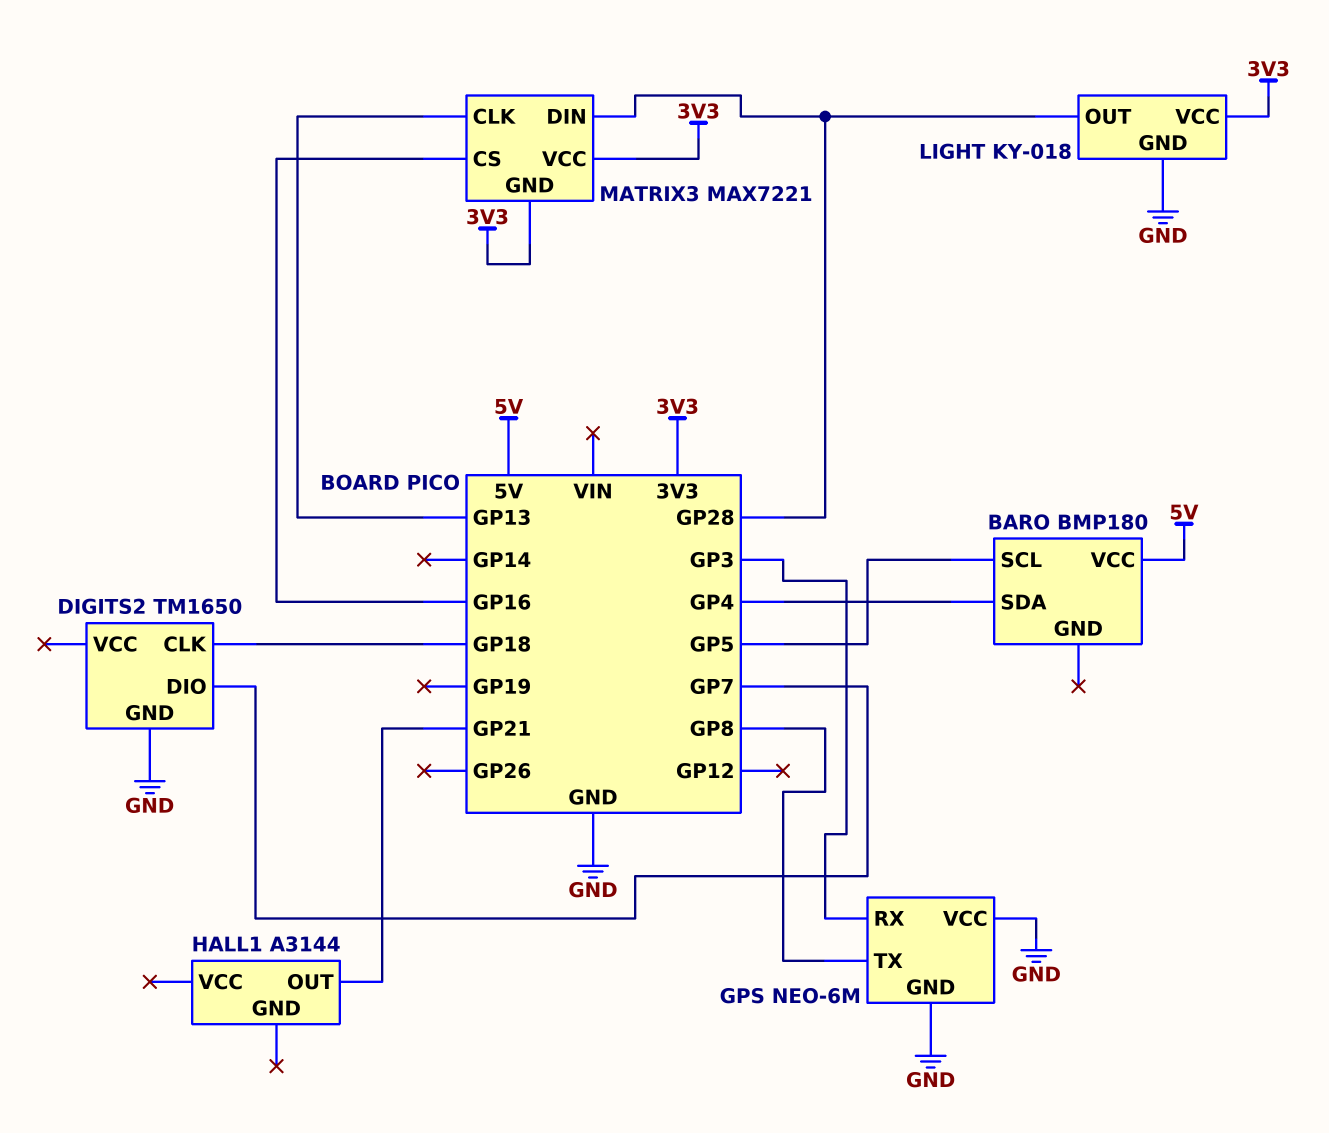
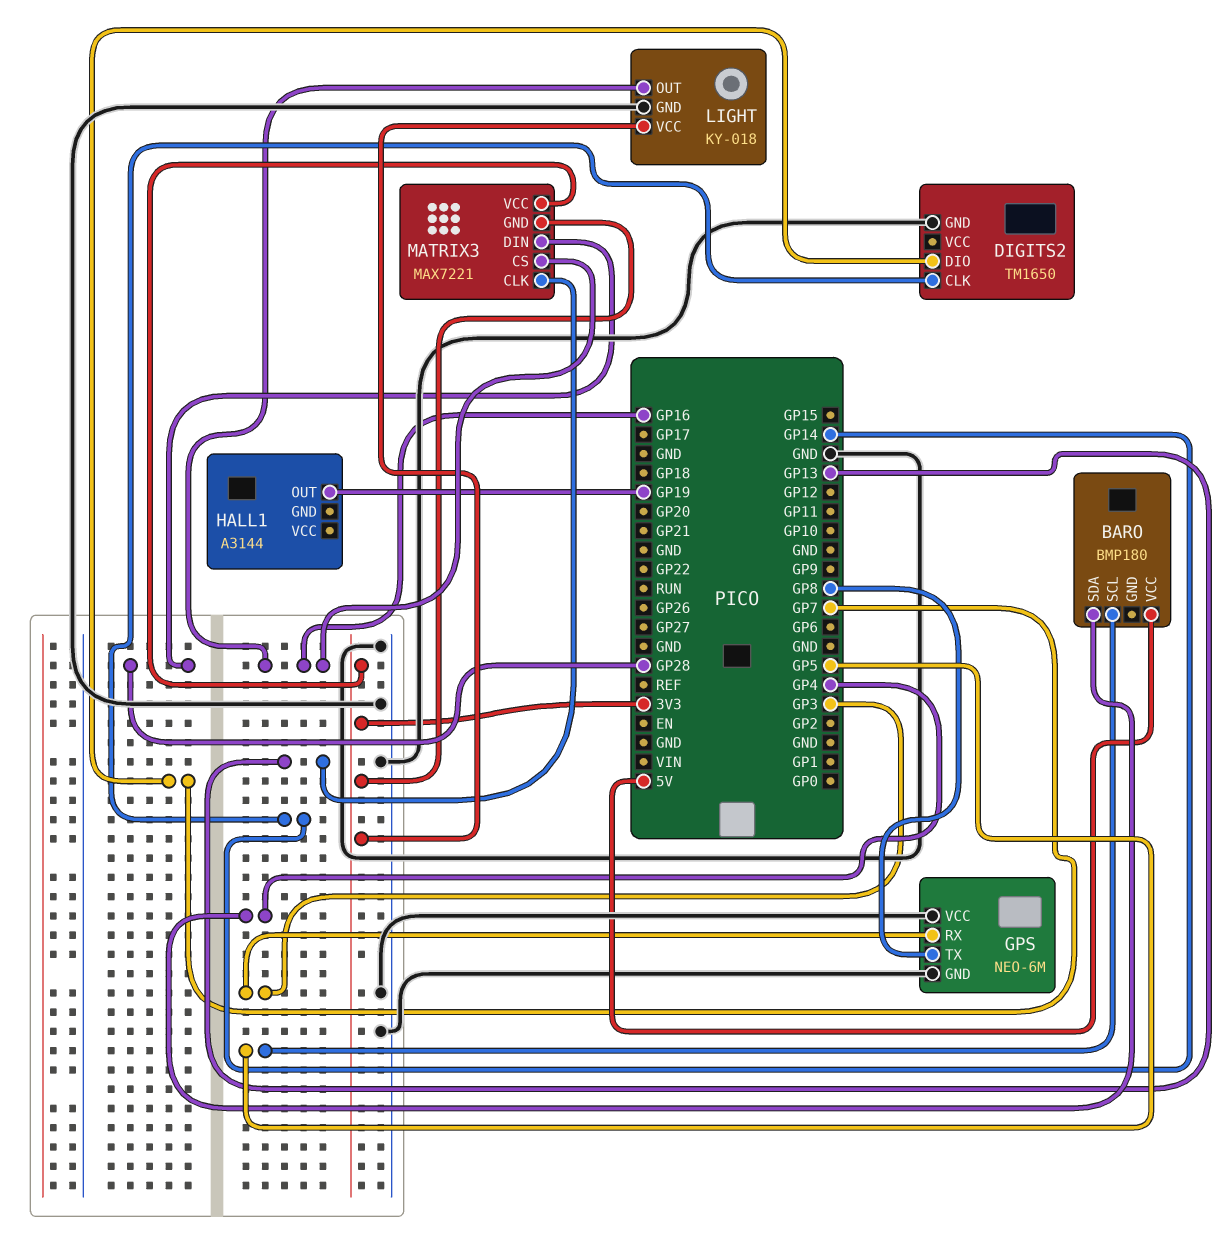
DIGITS2 pin CLK: GP18 -> GP14
HALL1 pin OUT: GP21 -> GP19
LIGHT pin OUT: GP28 -> GP16

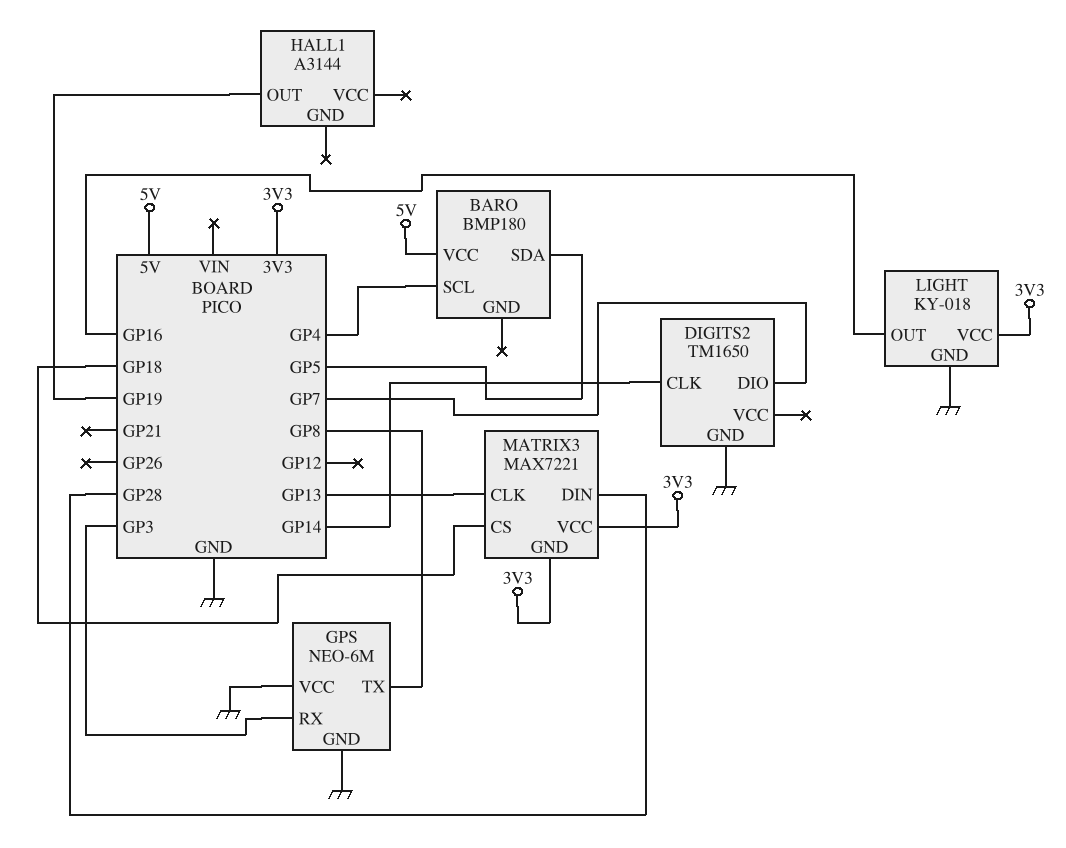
BARO pin SCL: GP5 -> GP4
BARO pin SDA: GP4 -> GP5
MATRIX3 pin CS: GP16 -> GP18

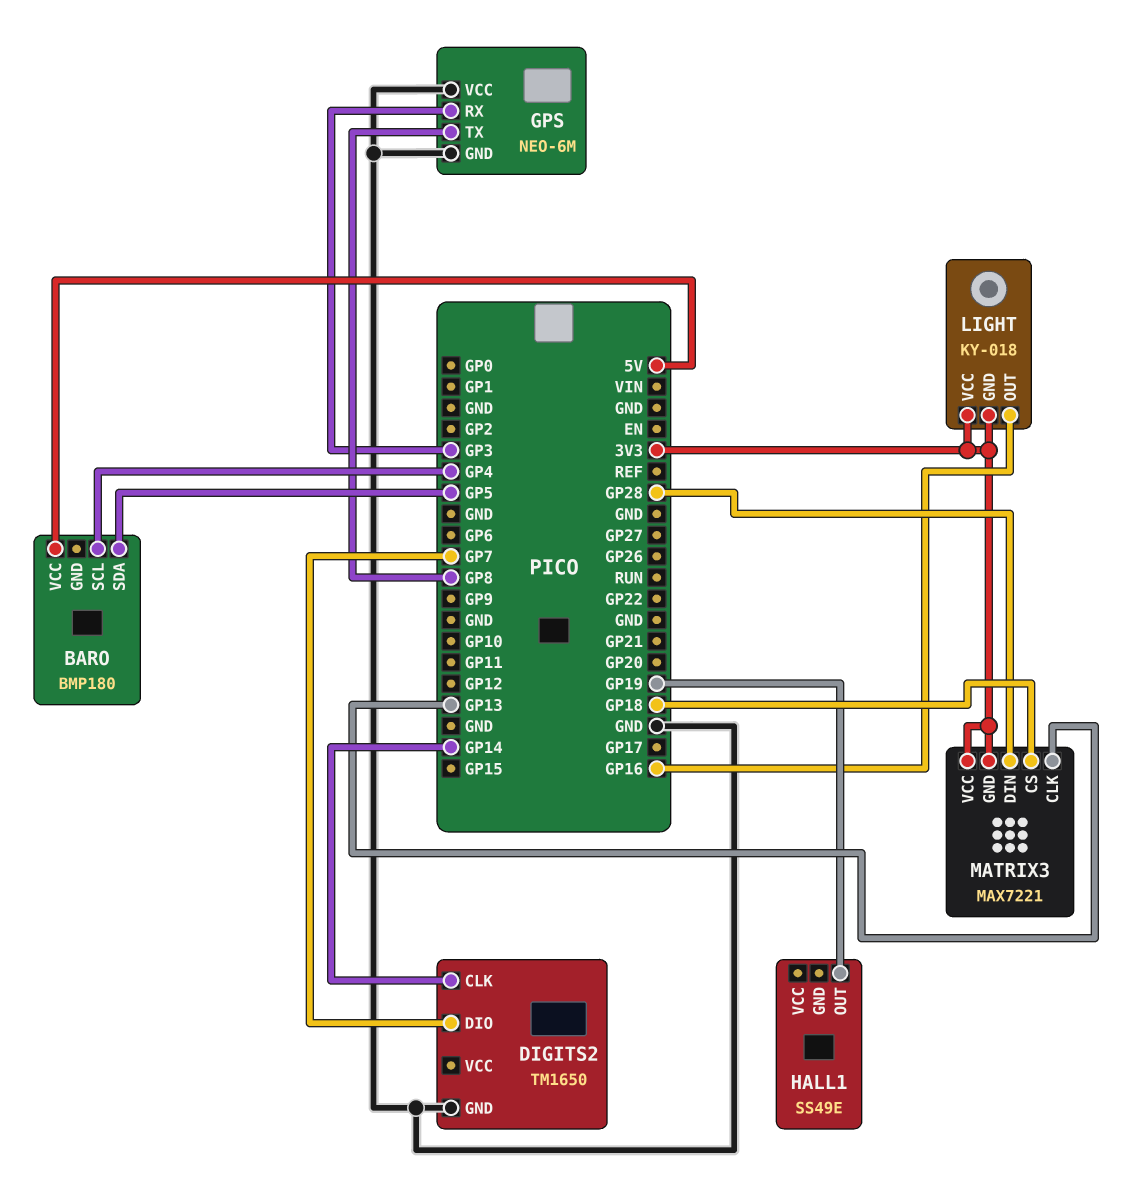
HALL1: A3144 -> SS49E
LIGHT pin GND: GND -> 3V3

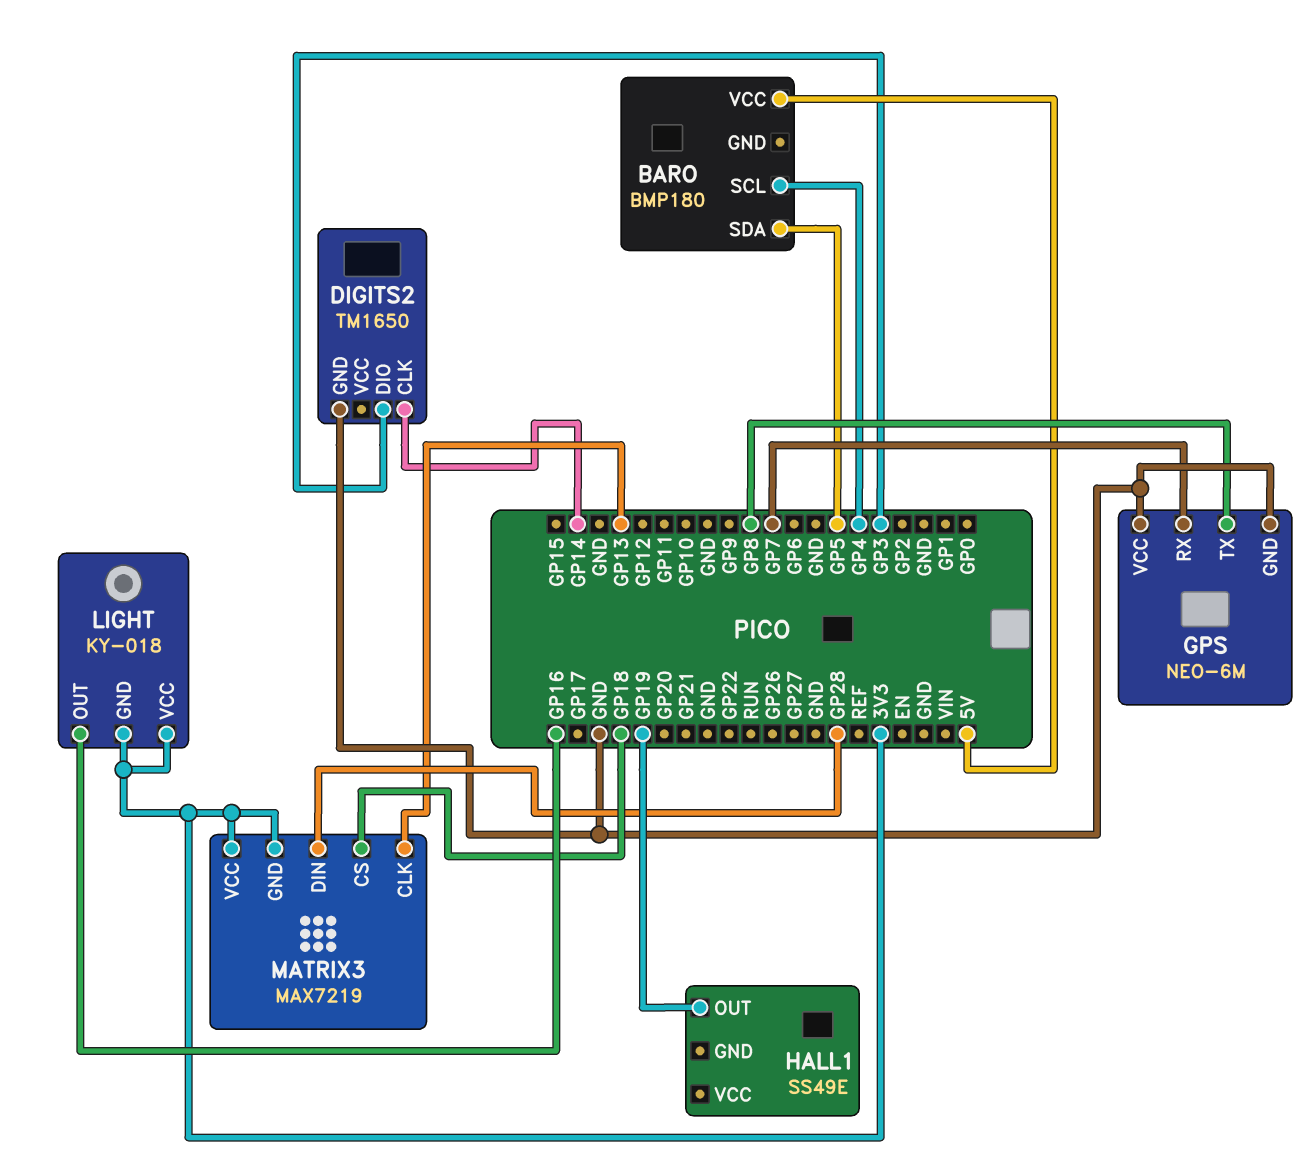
DIGITS2 pin DIO: GP7 -> GP3
GPS pin RX: GP3 -> GP7
MATRIX3: MAX7221 -> MAX7219

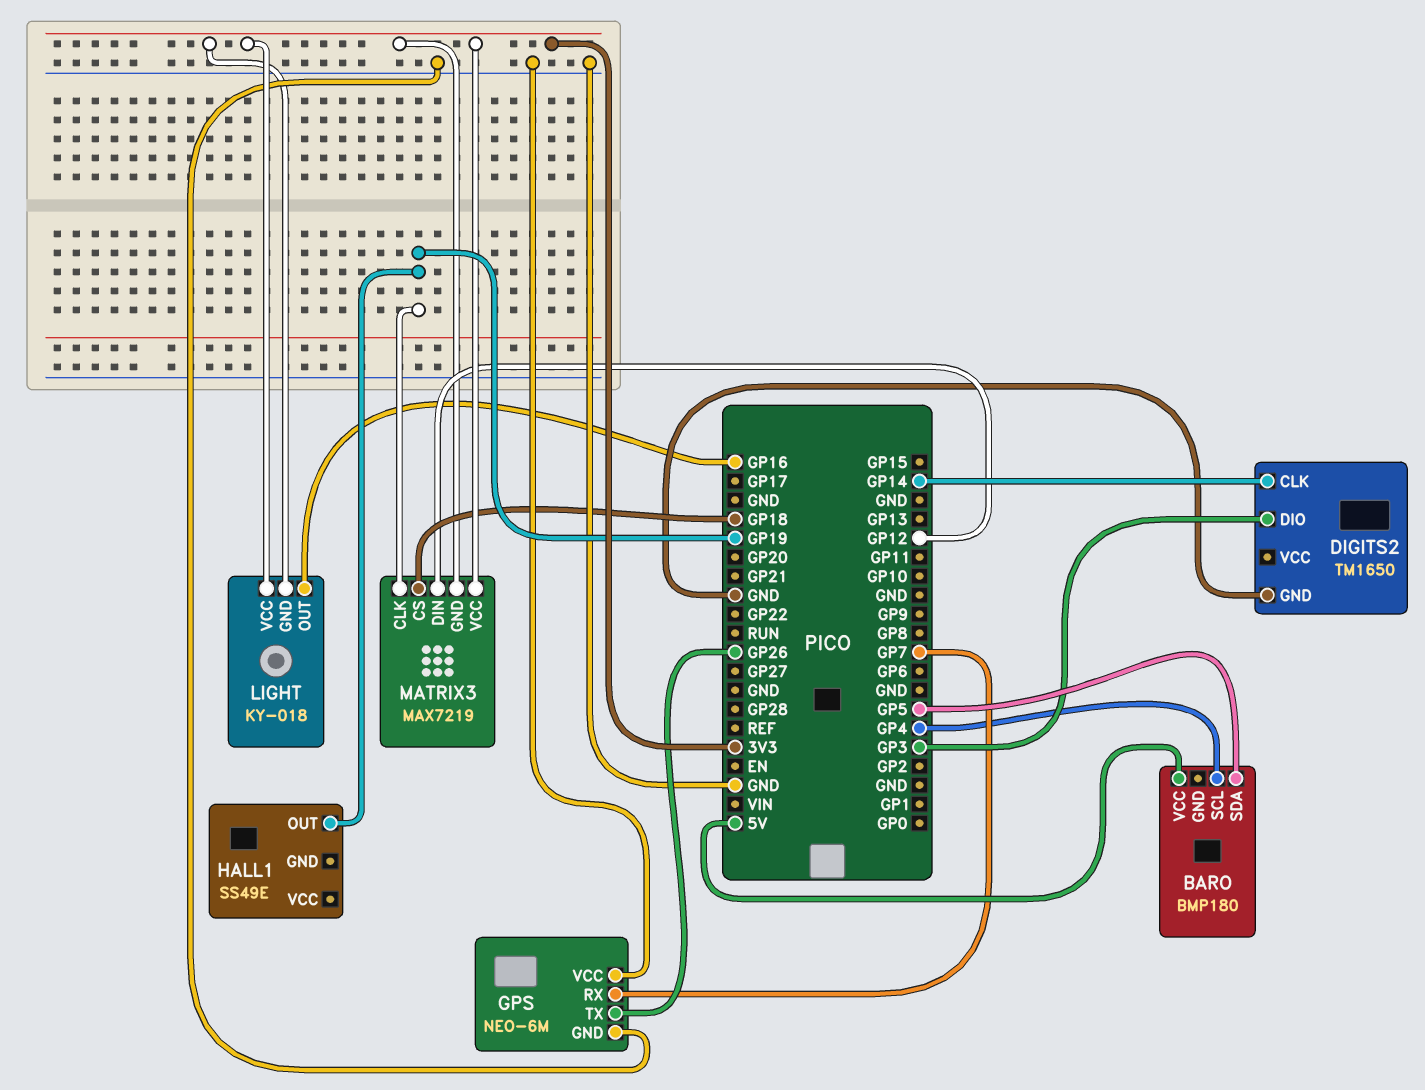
GPS pin TX: GP8 -> GP26
MATRIX3 pin CLK: GP13 -> GP19
MATRIX3 pin DIN: GP28 -> GP12

